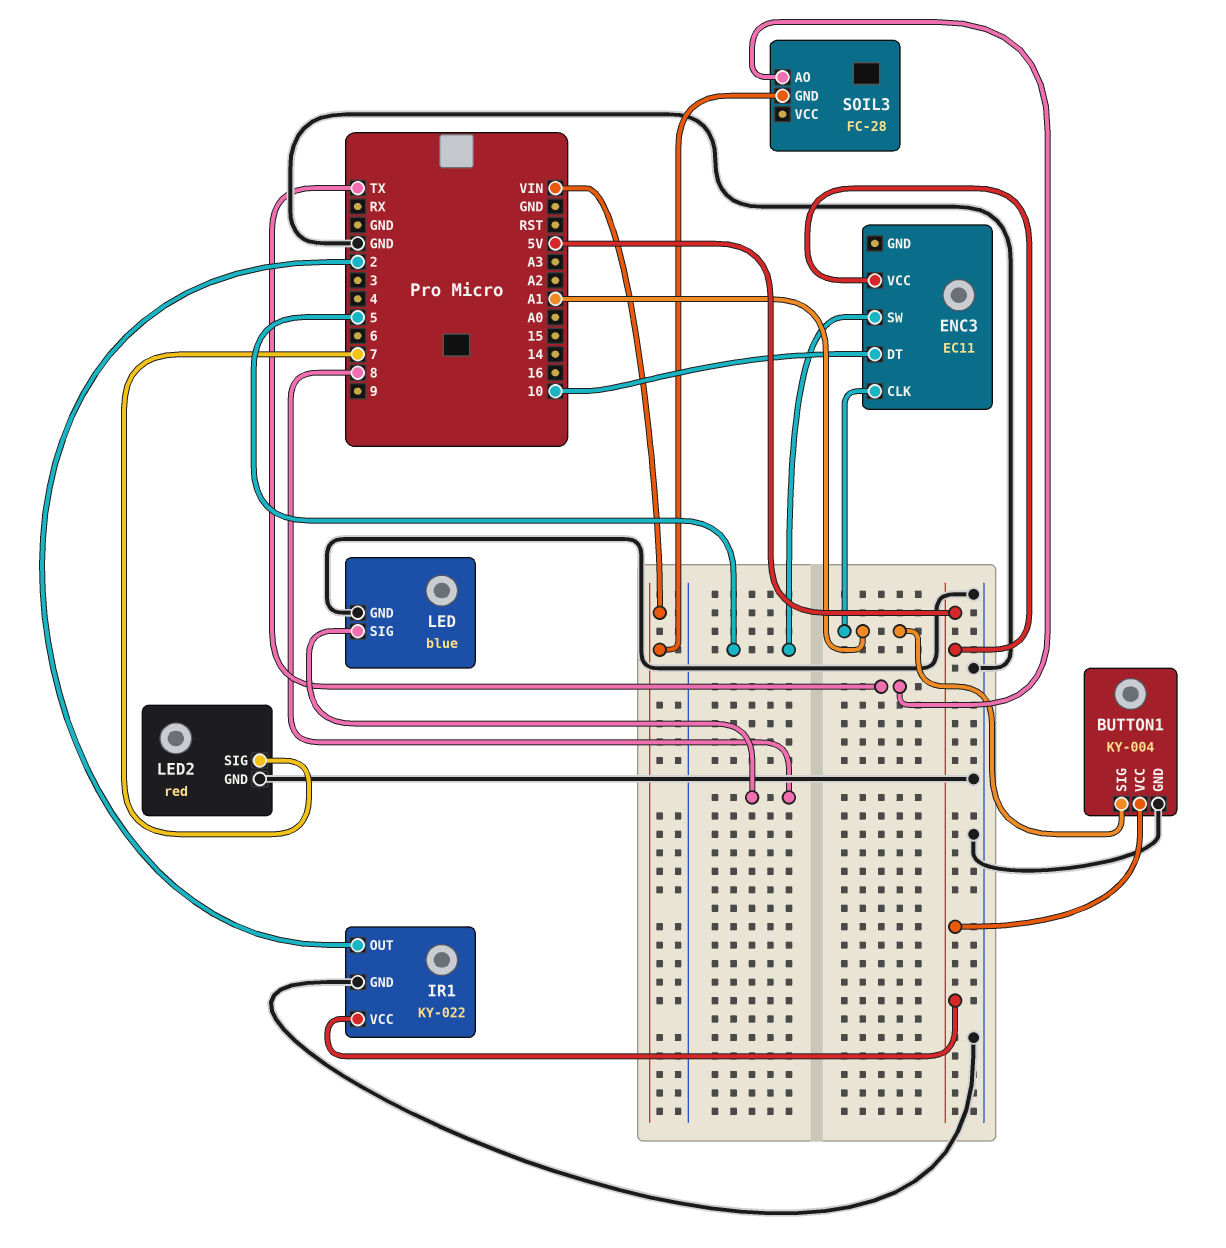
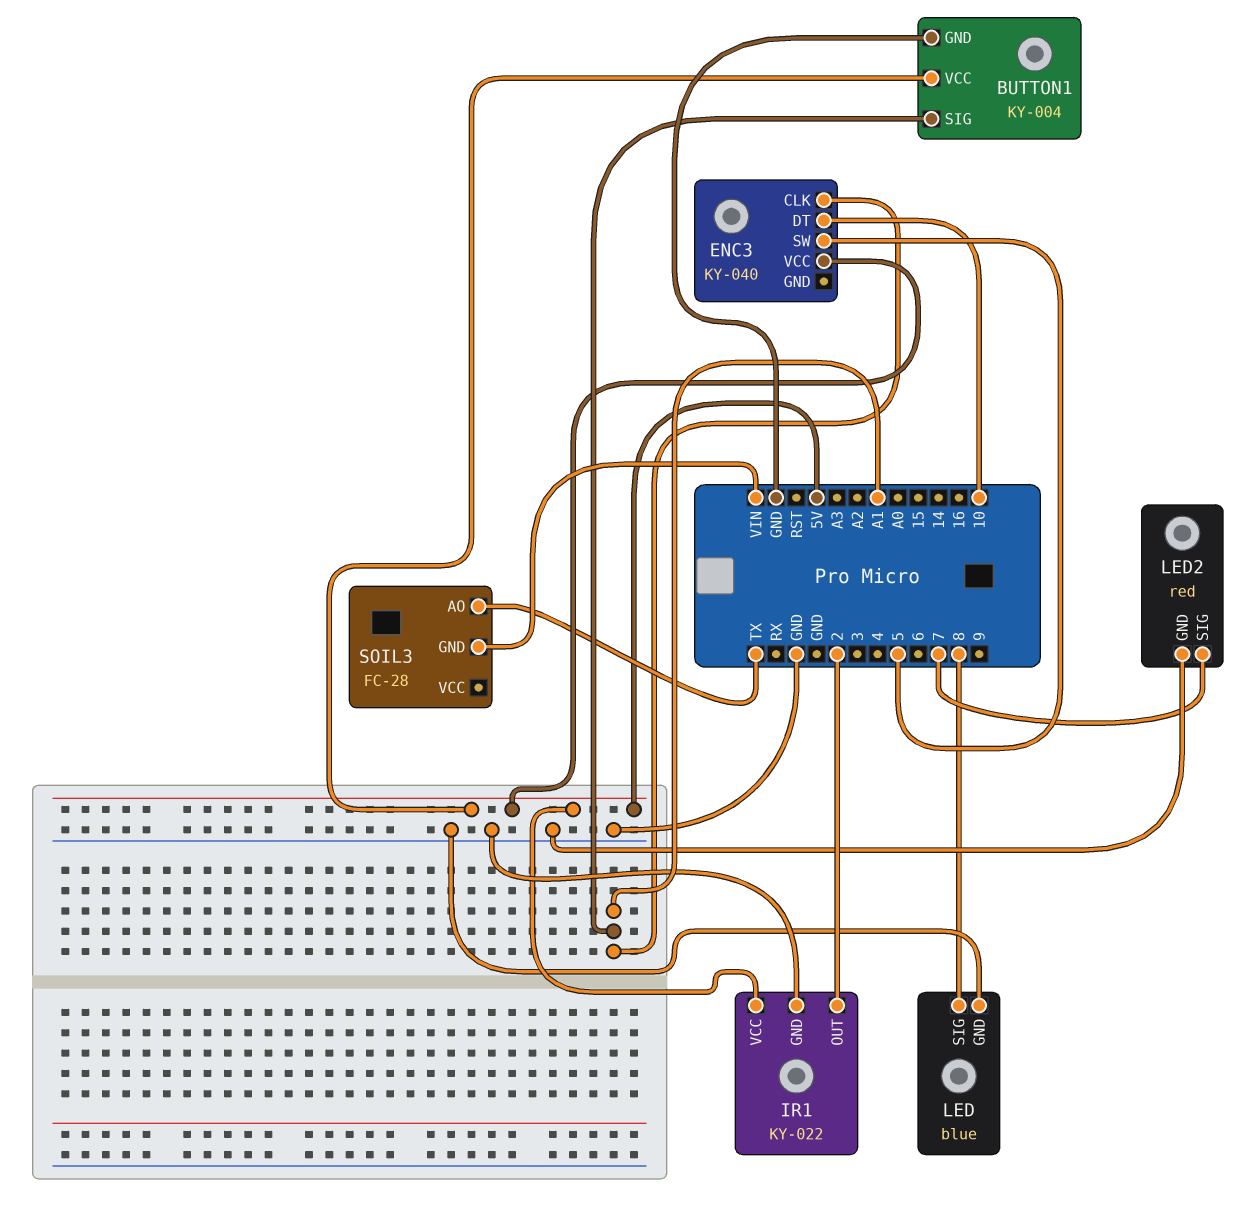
ENC3: EC11 -> KY-040

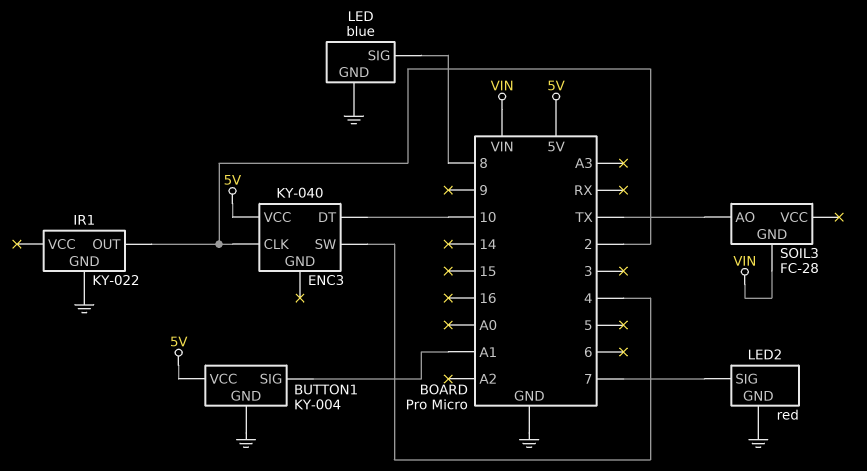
ENC3 pin CLK: A1 -> 2
ENC3 pin SW: 5 -> 4
IR1 pin VCC: 5V -> none

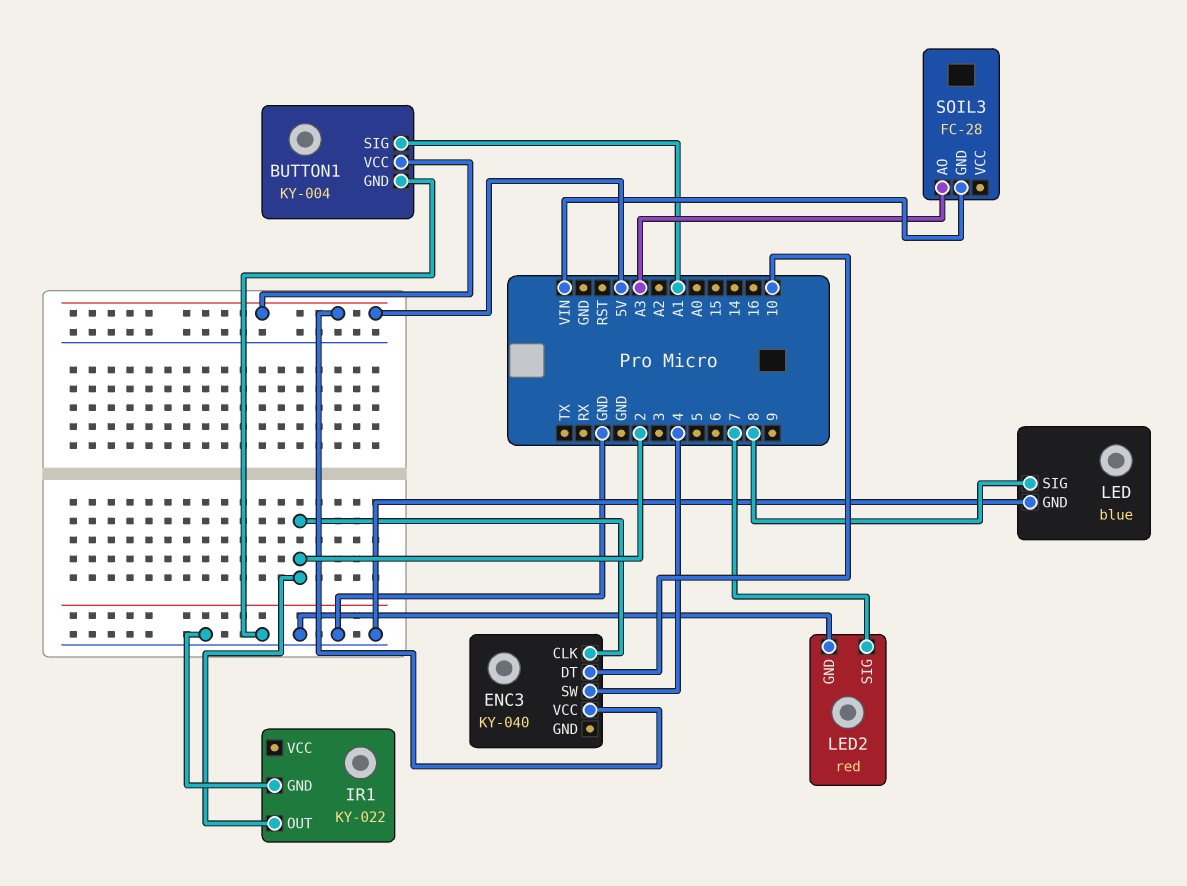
SOIL3 pin AO: TX -> A3

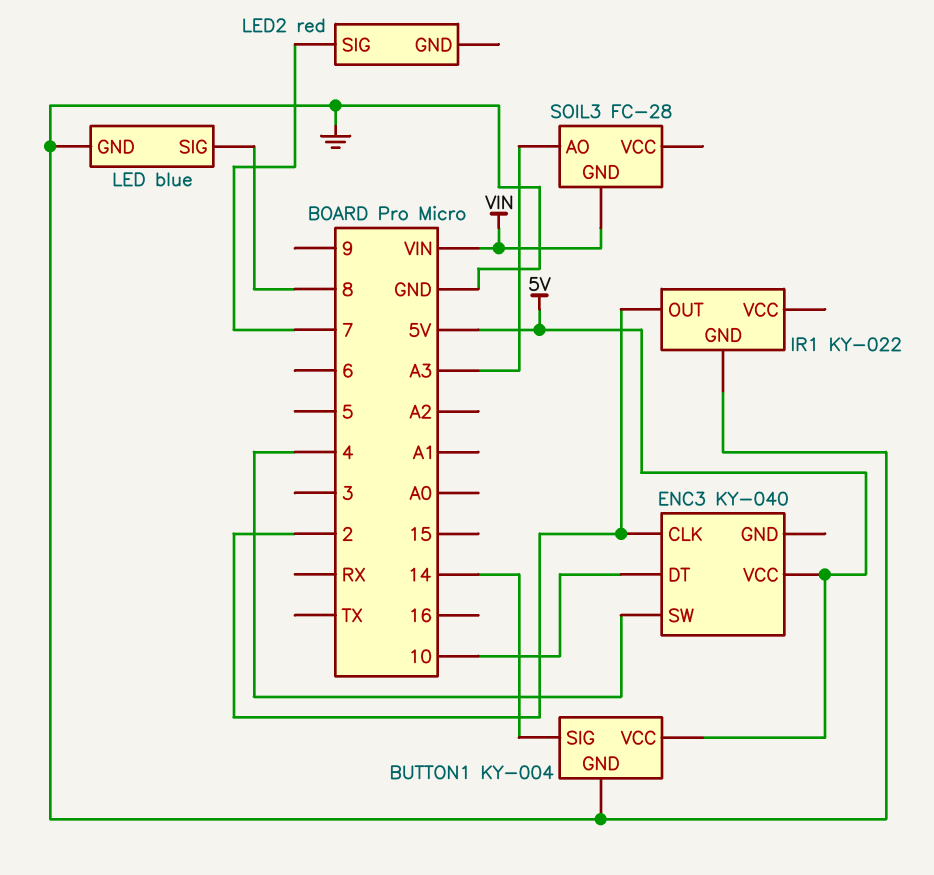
BUTTON1 pin SIG: A1 -> 14
LED2 pin GND: GND -> none

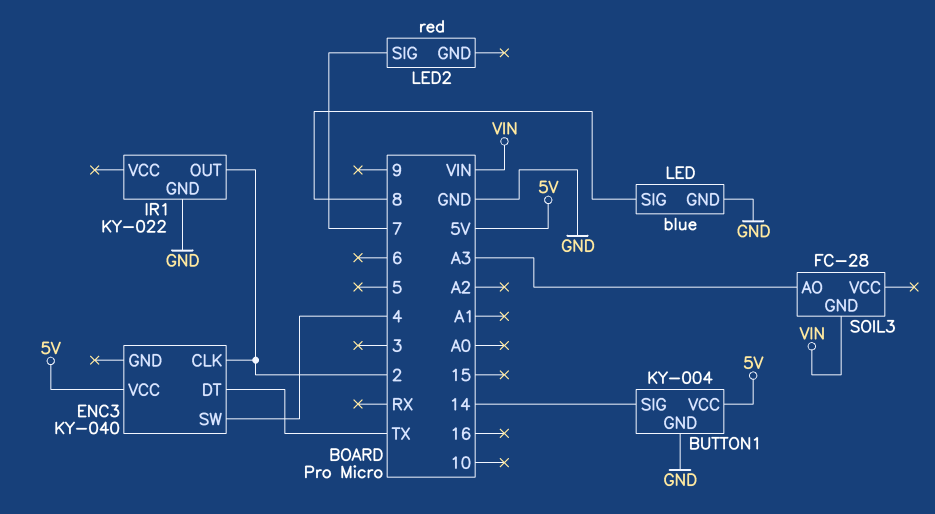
ENC3 pin DT: 10 -> TX

